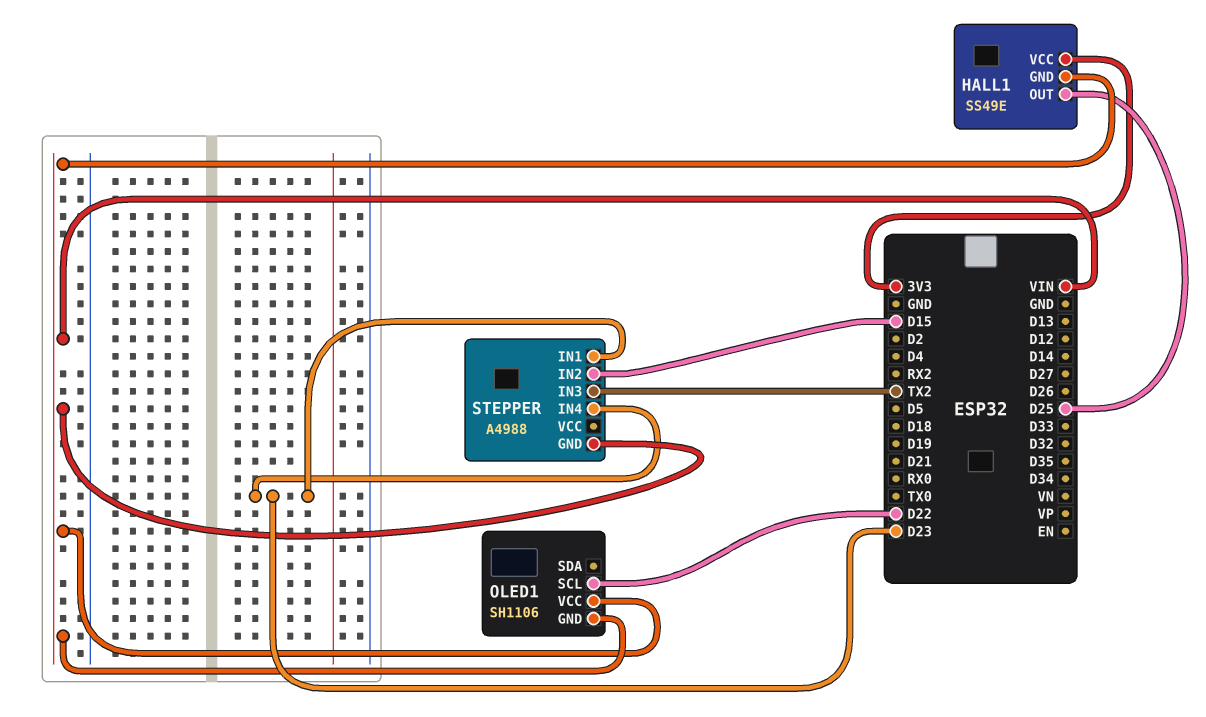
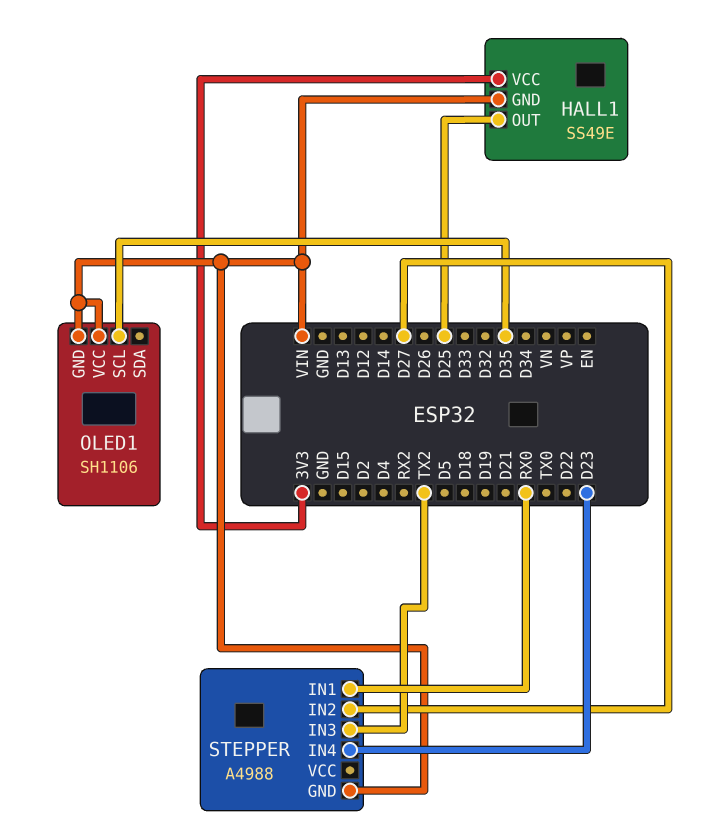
OLED1 pin SCL: D22 -> D35
STEPPER pin IN1: D23 -> RX0
STEPPER pin IN2: D15 -> D27

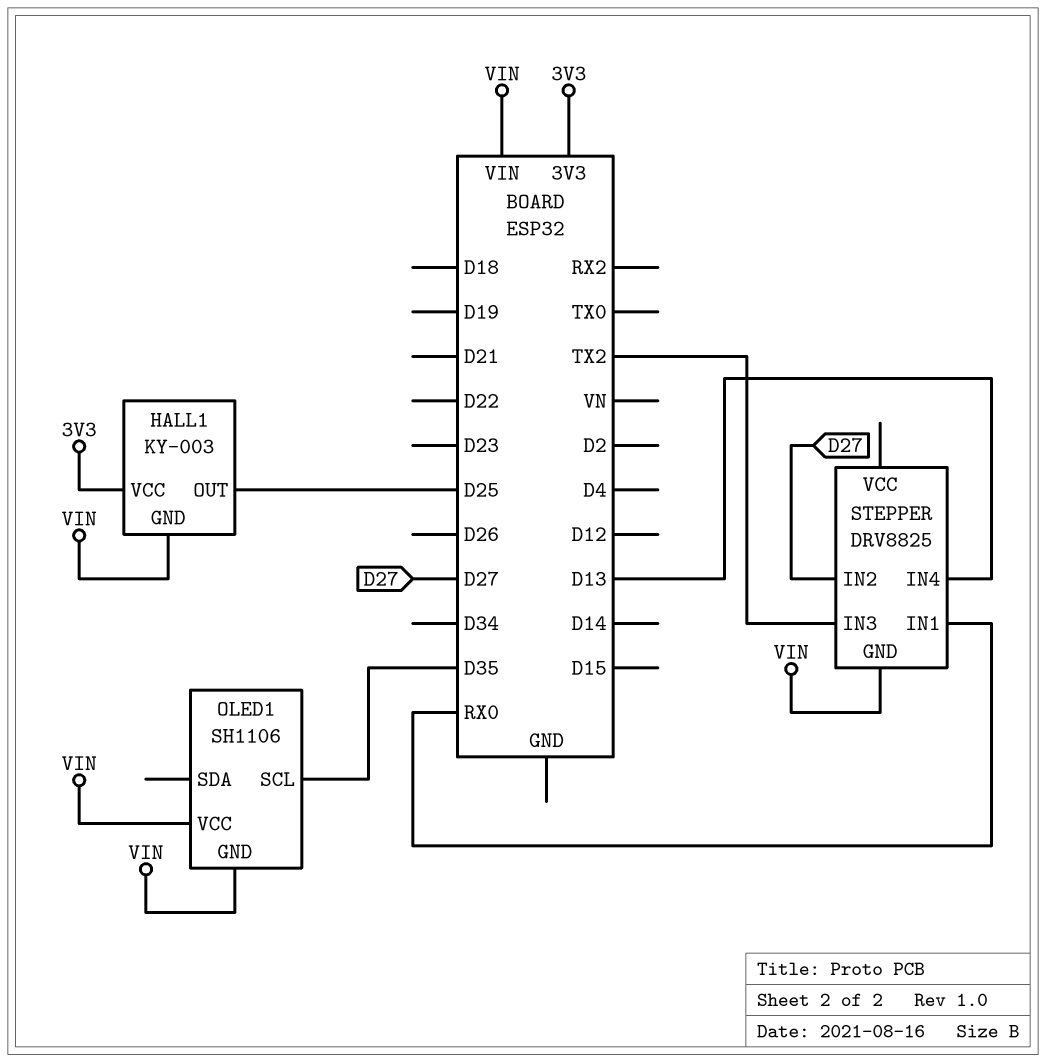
HALL1: SS49E -> KY-003
STEPPER: A4988 -> DRV8825
STEPPER pin IN4: D23 -> D13

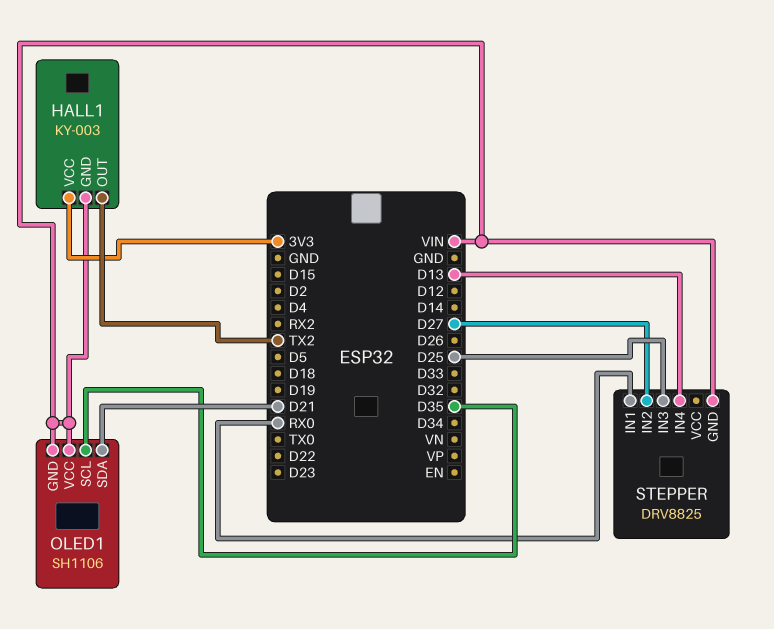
HALL1 pin OUT: D25 -> TX2
OLED1 pin SDA: none -> D21
STEPPER pin IN3: TX2 -> D25

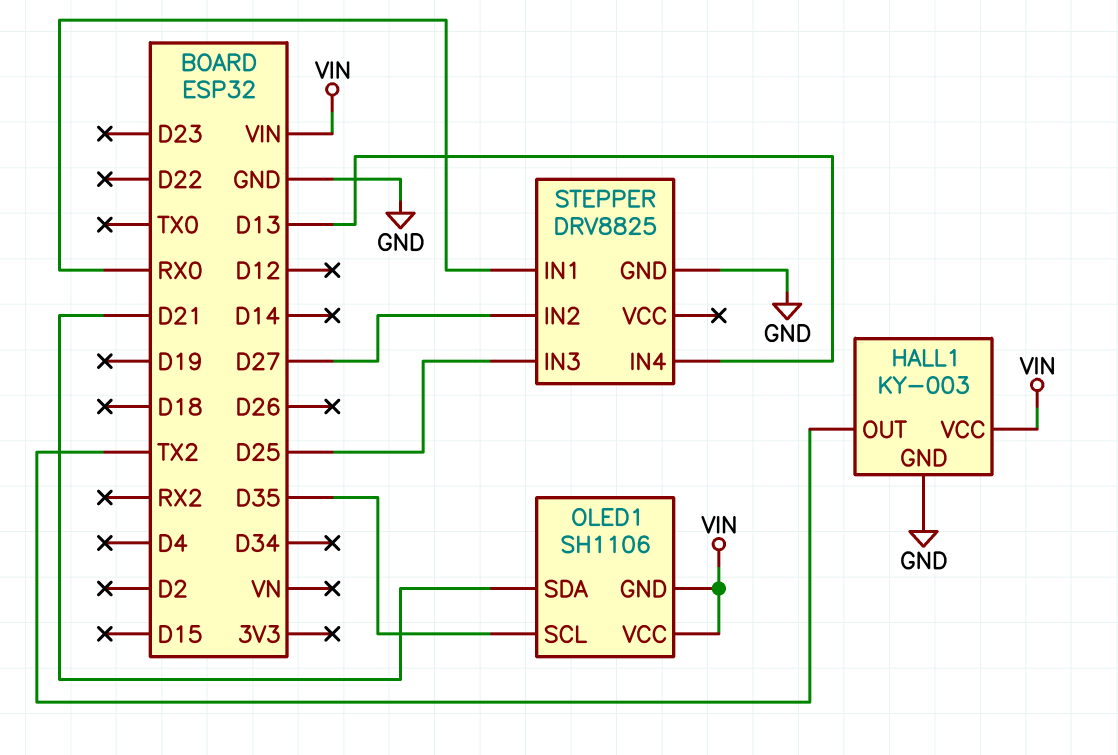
HALL1 pin GND: VIN -> GND
HALL1 pin VCC: 3V3 -> VIN
STEPPER pin GND: VIN -> GND

